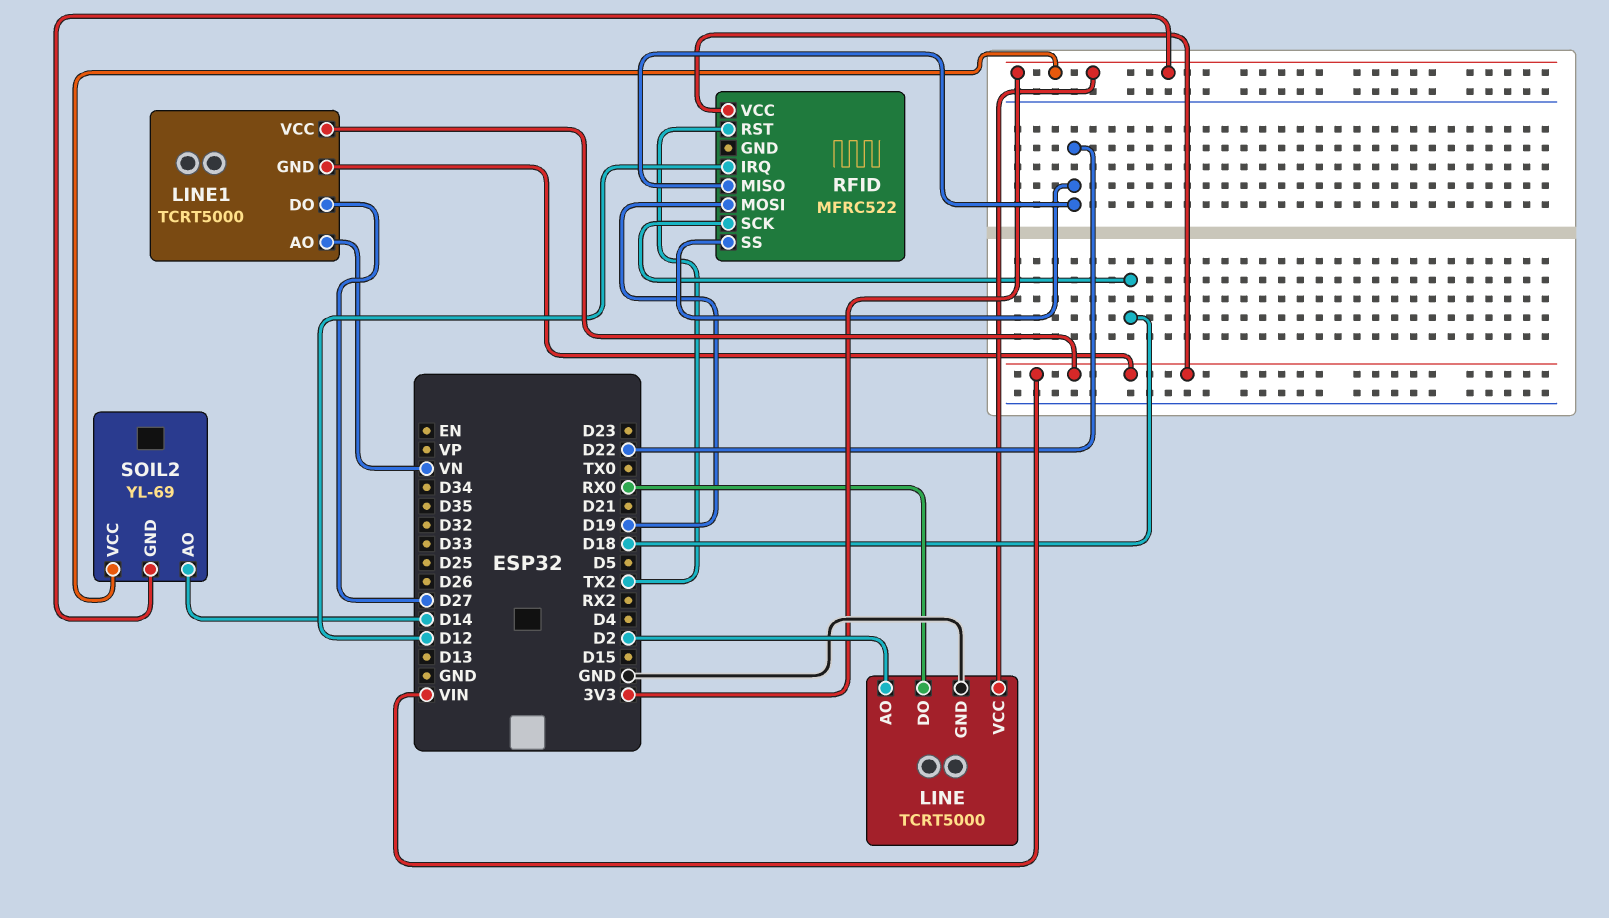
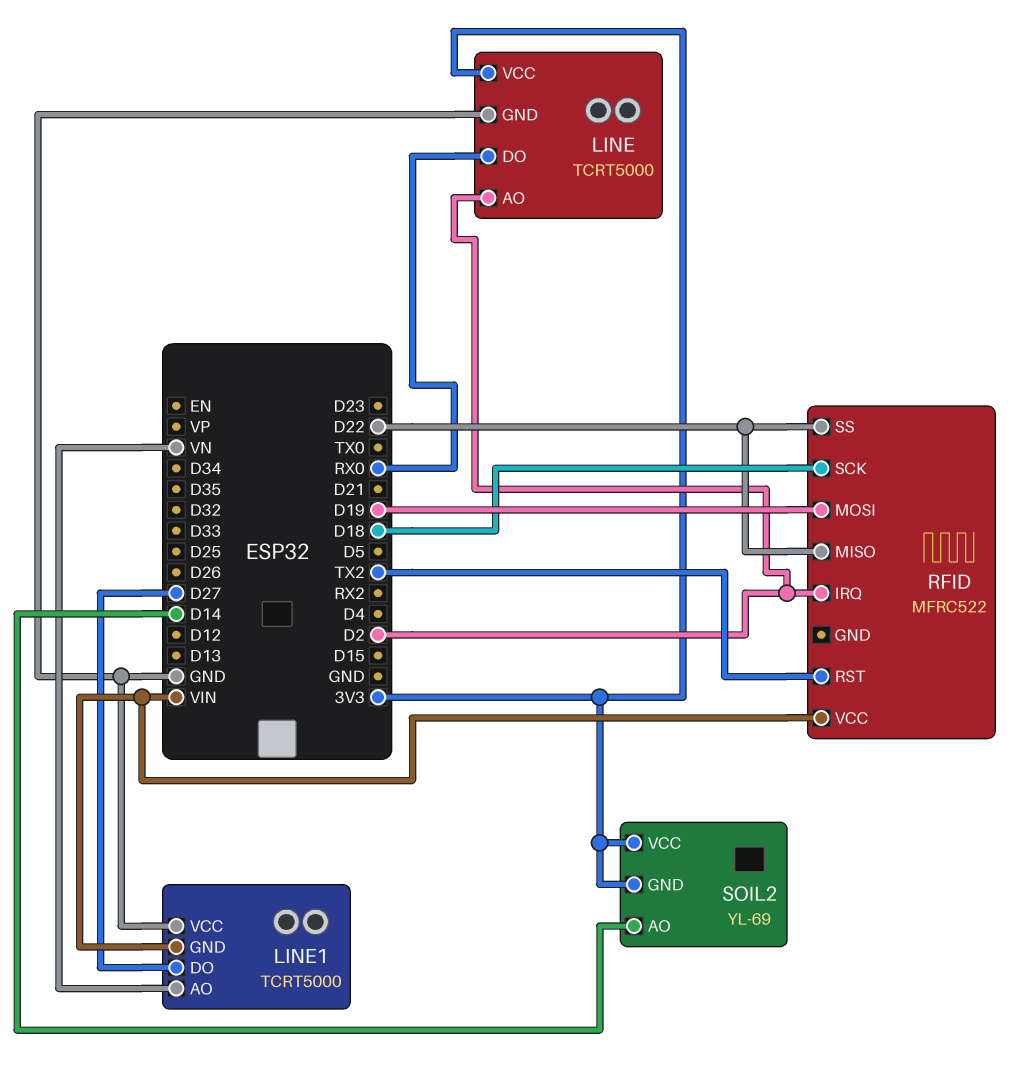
LINE1 pin VCC: VIN -> GND
RFID pin IRQ: D12 -> D2

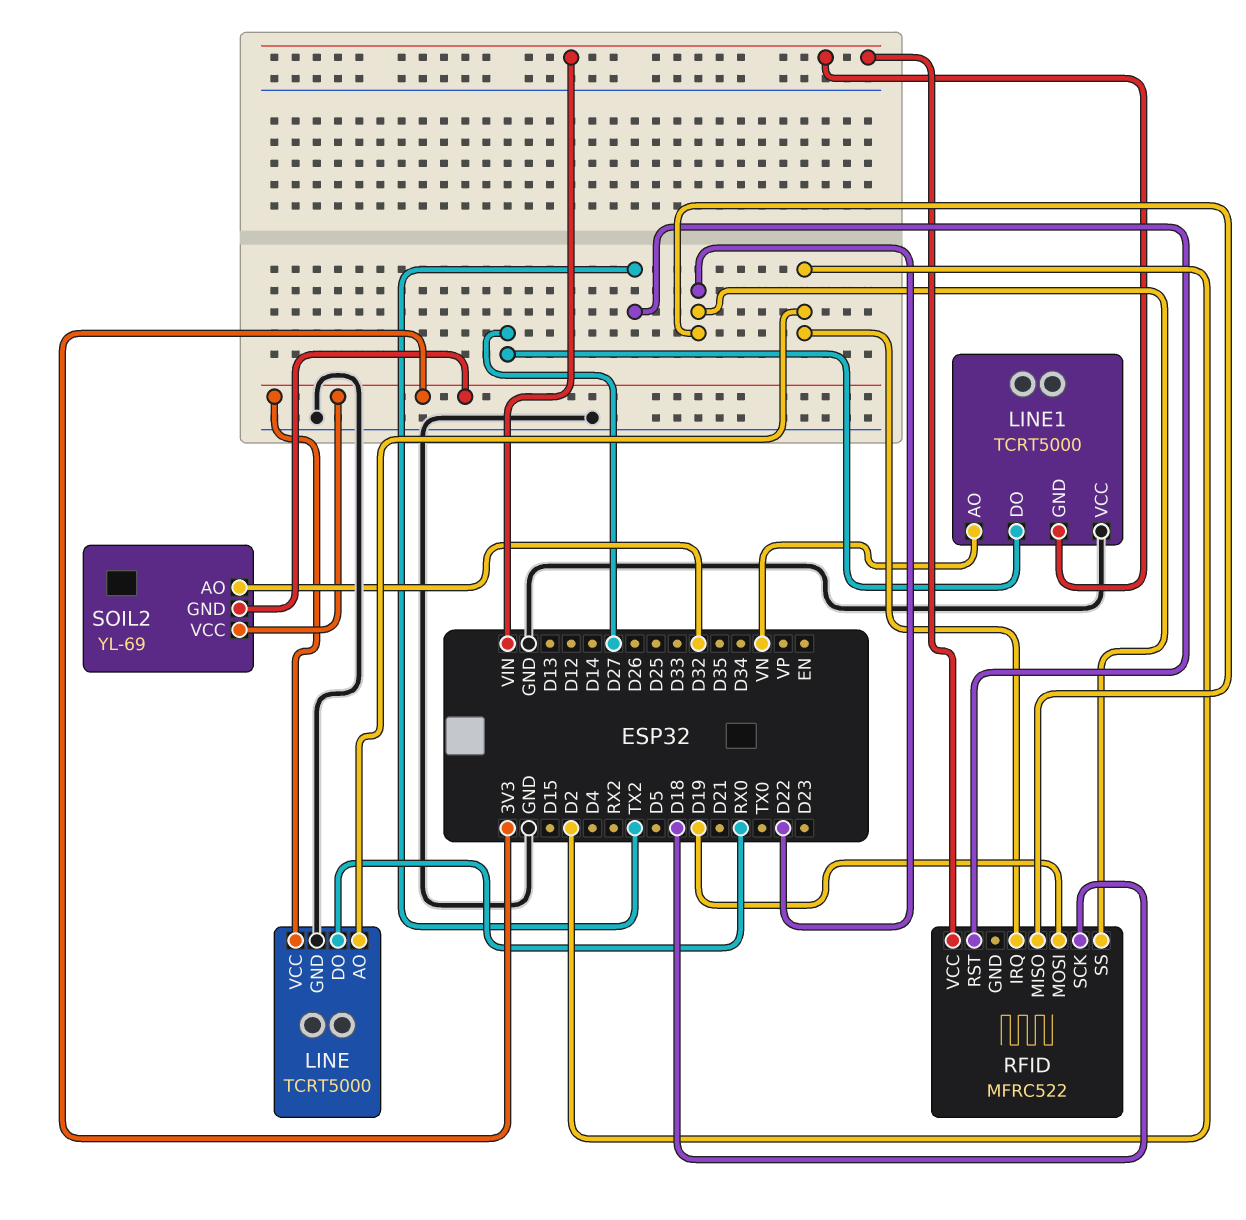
SOIL2 pin AO: D14 -> D32

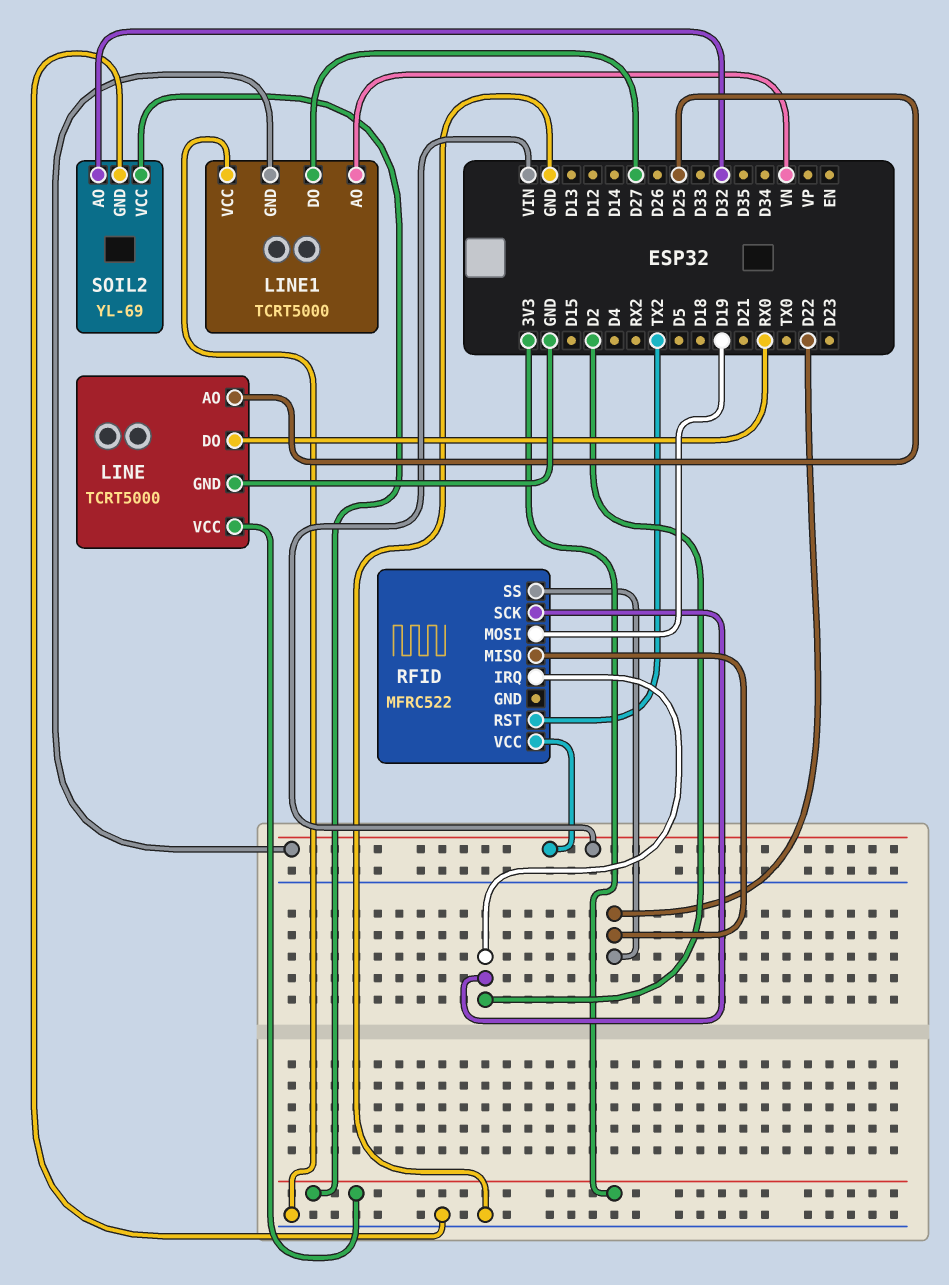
LINE pin AO: D2 -> D25
RFID pin SCK: D18 -> D2
SOIL2 pin GND: 3V3 -> GND

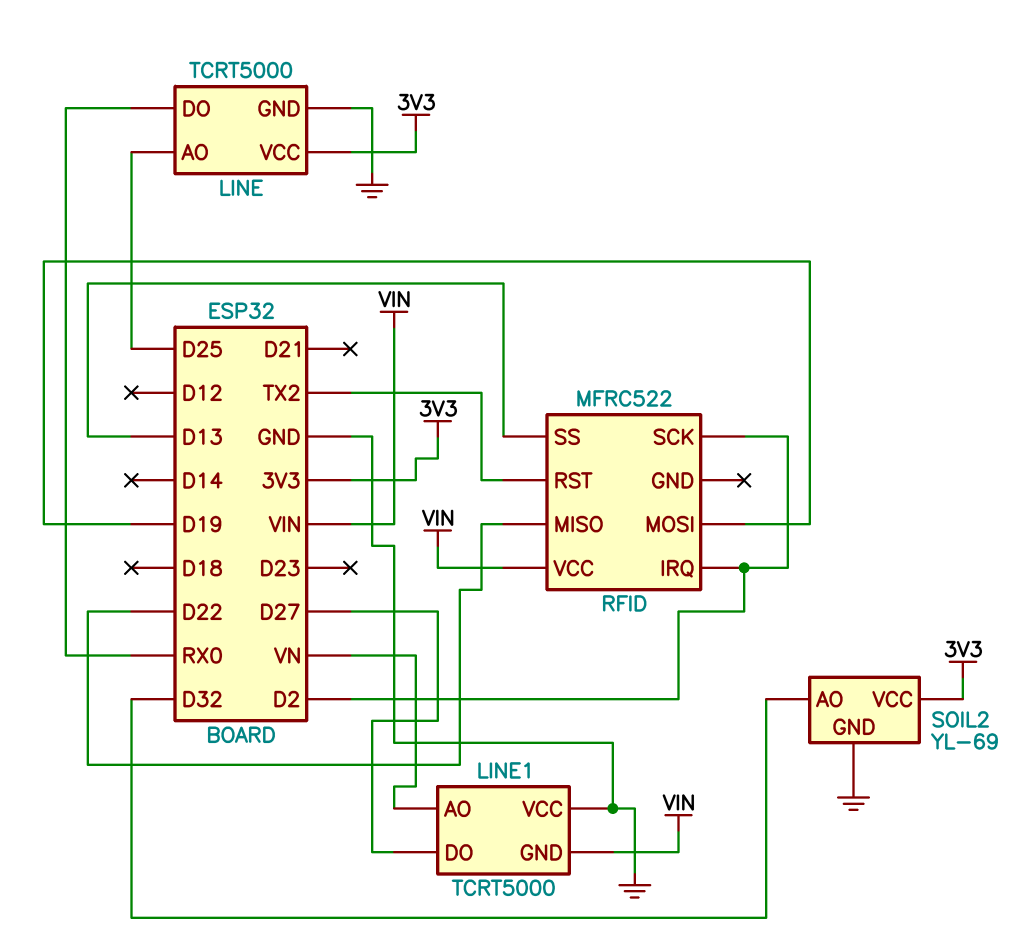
RFID pin SS: D22 -> D13

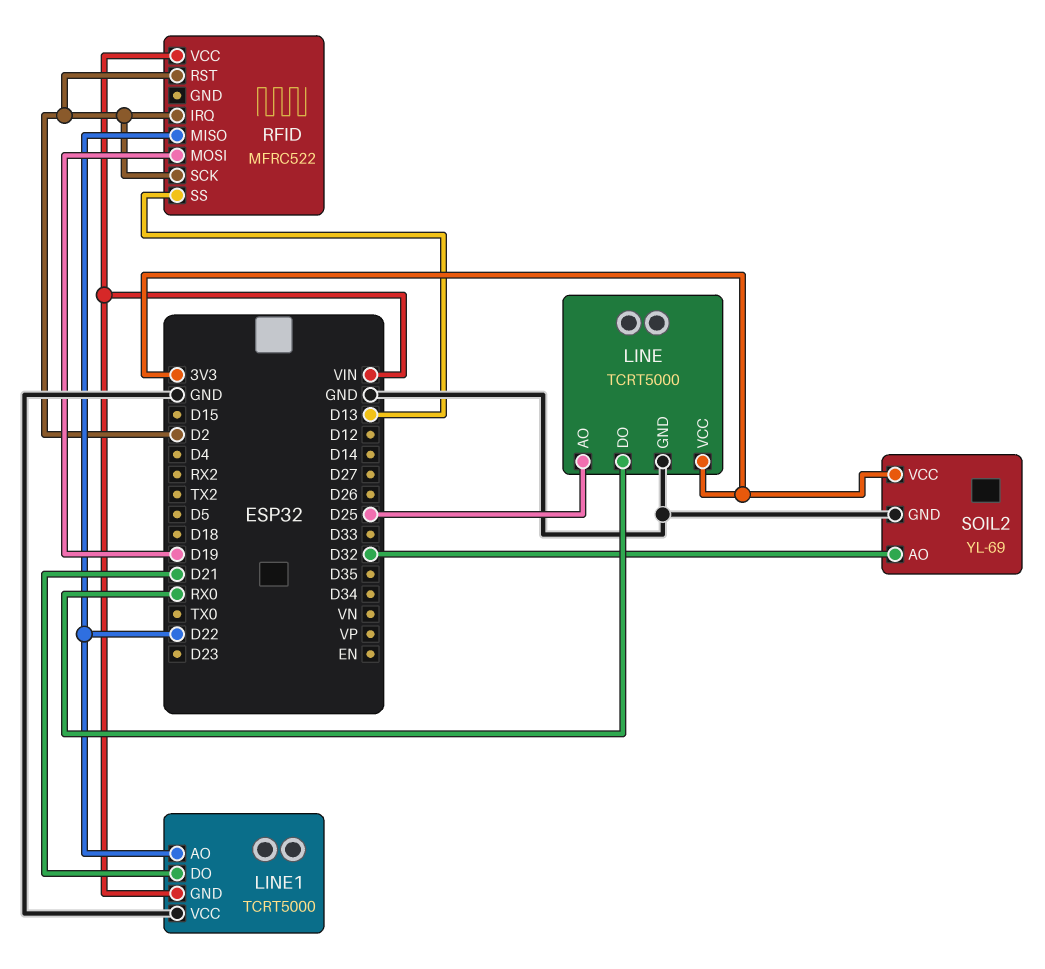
LINE1 pin AO: VN -> D22
LINE1 pin DO: D27 -> D21
RFID pin RST: TX2 -> D2

